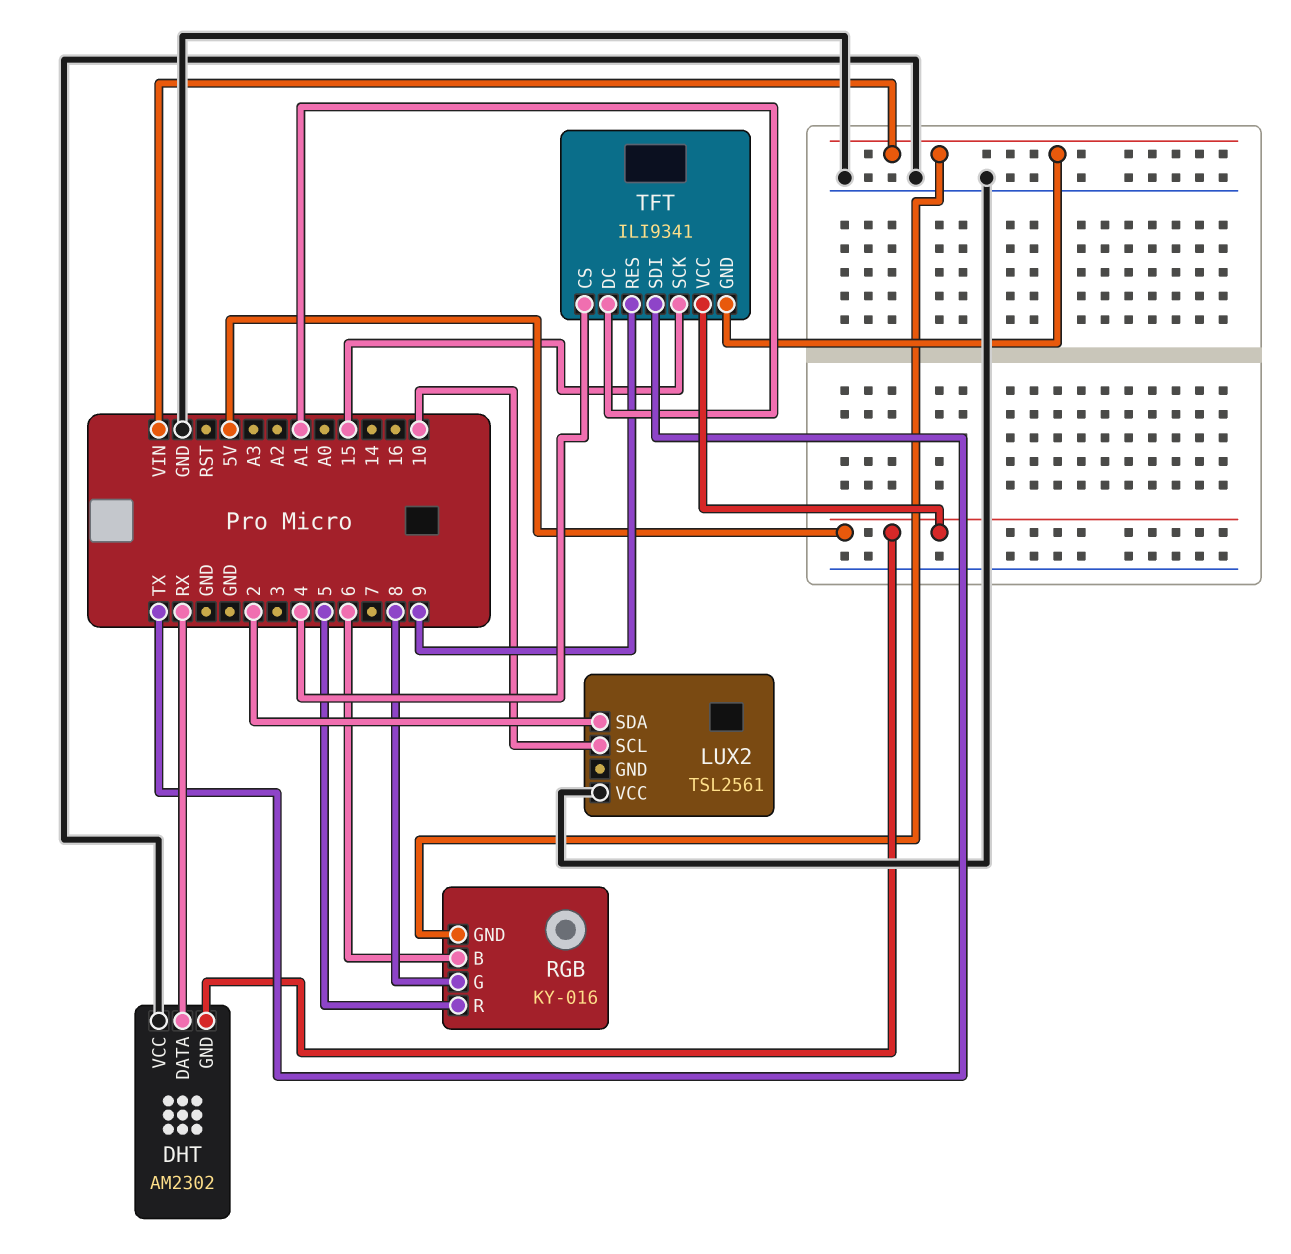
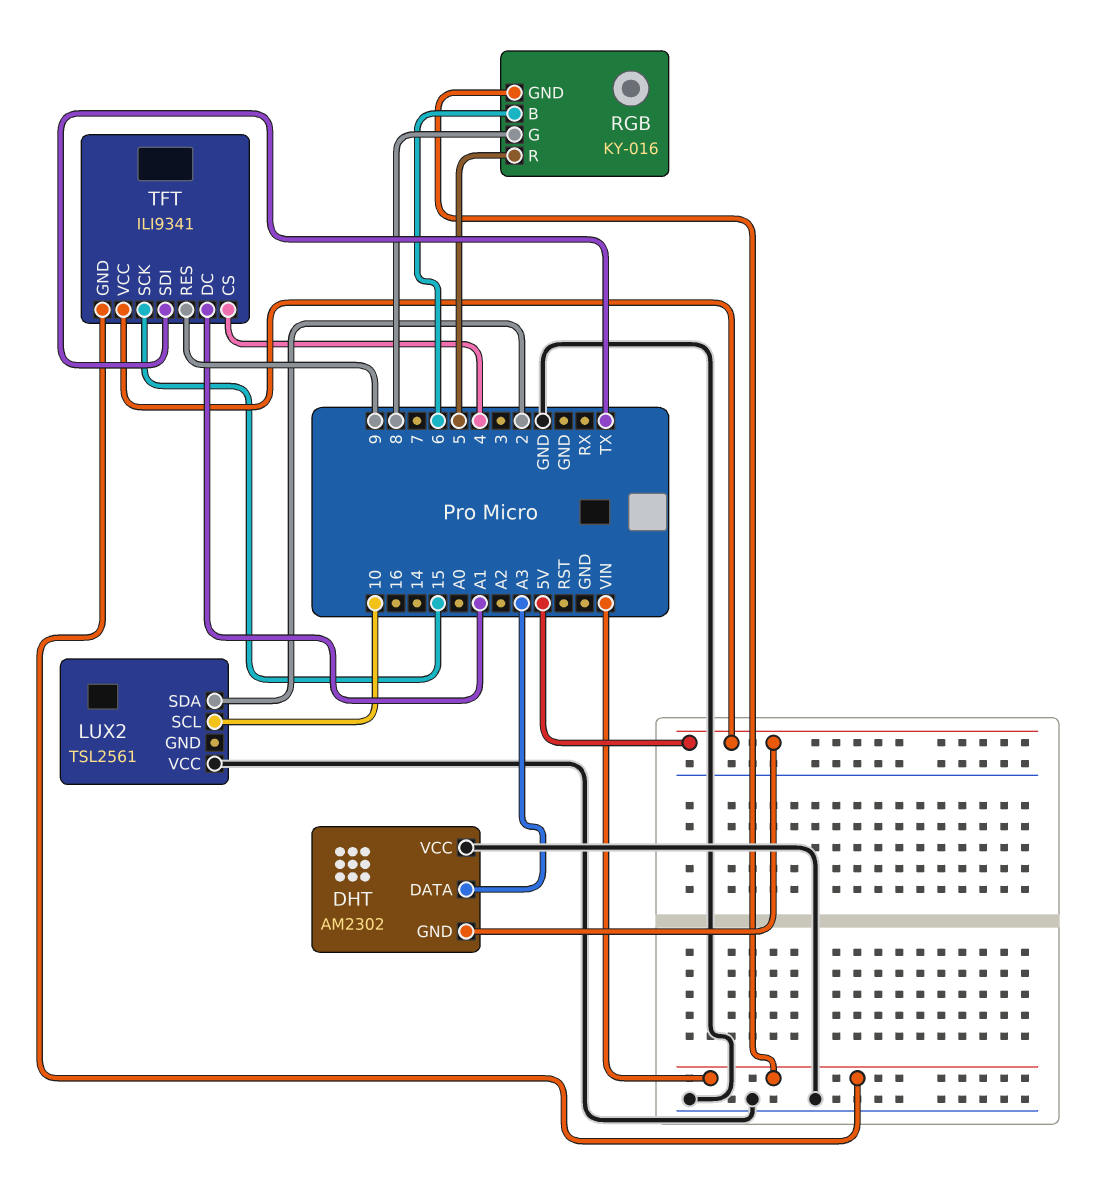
DHT pin DATA: RX -> A3

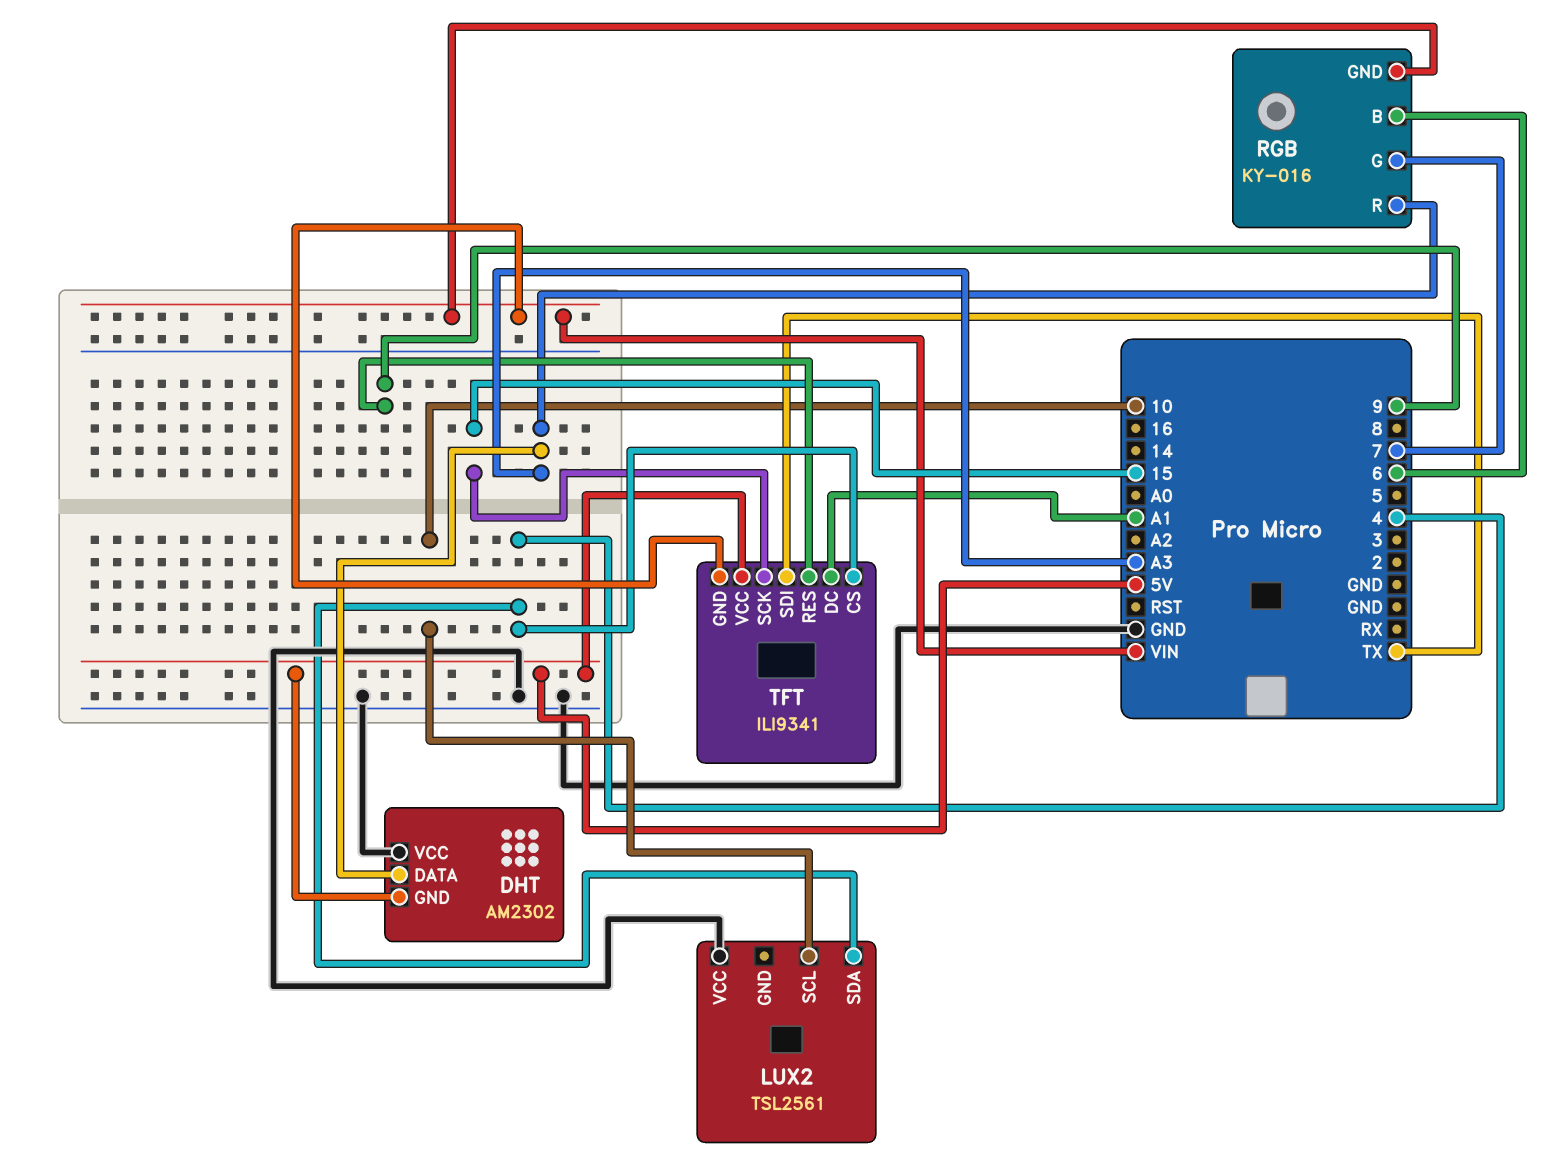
LUX2 pin SDA: 2 -> 4
RGB pin G: 8 -> 7
RGB pin R: 5 -> A3

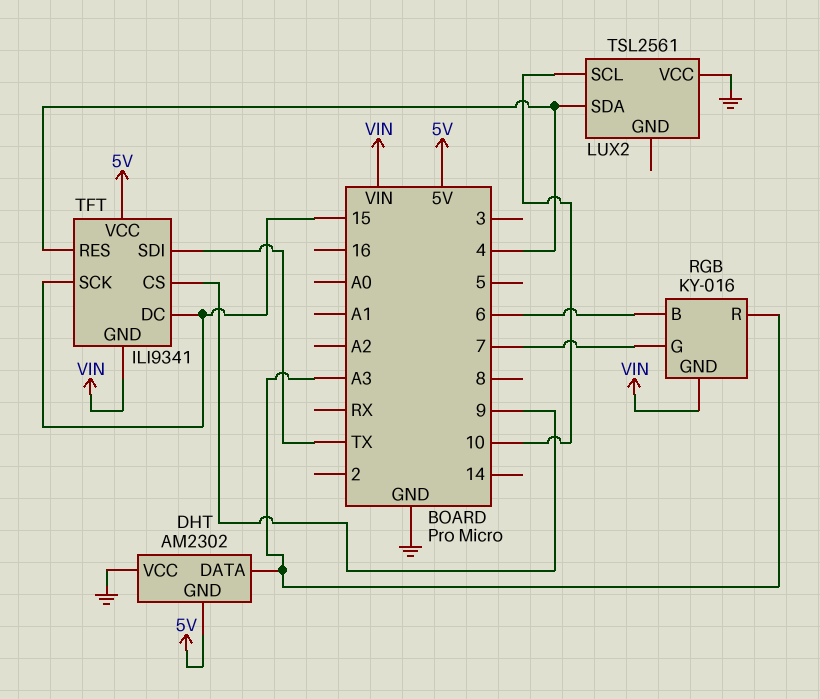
TFT pin CS: 4 -> 9
TFT pin DC: A1 -> 15
TFT pin RES: 9 -> 4

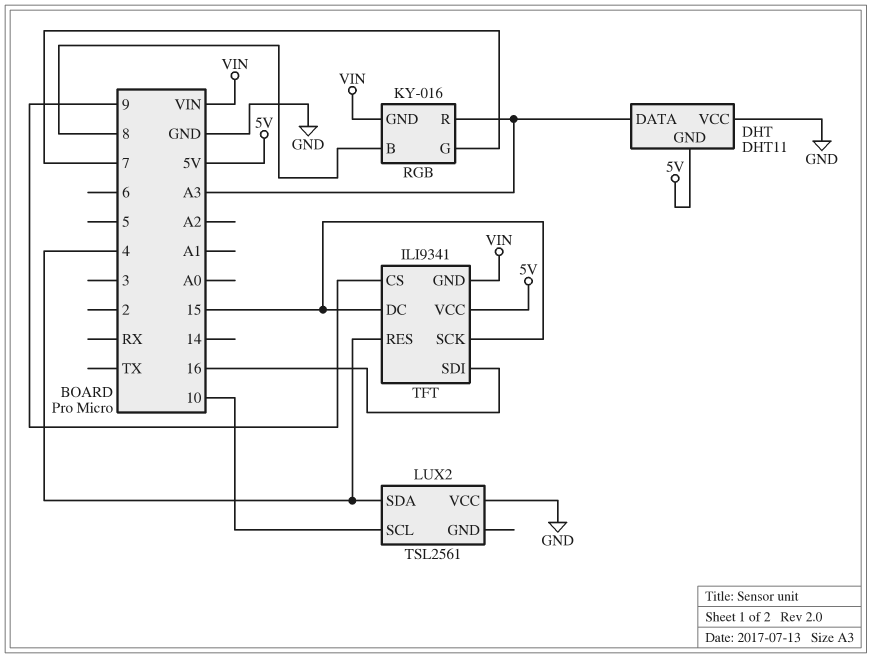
DHT: AM2302 -> DHT11
RGB pin B: 6 -> 8
TFT pin SDI: TX -> 16

